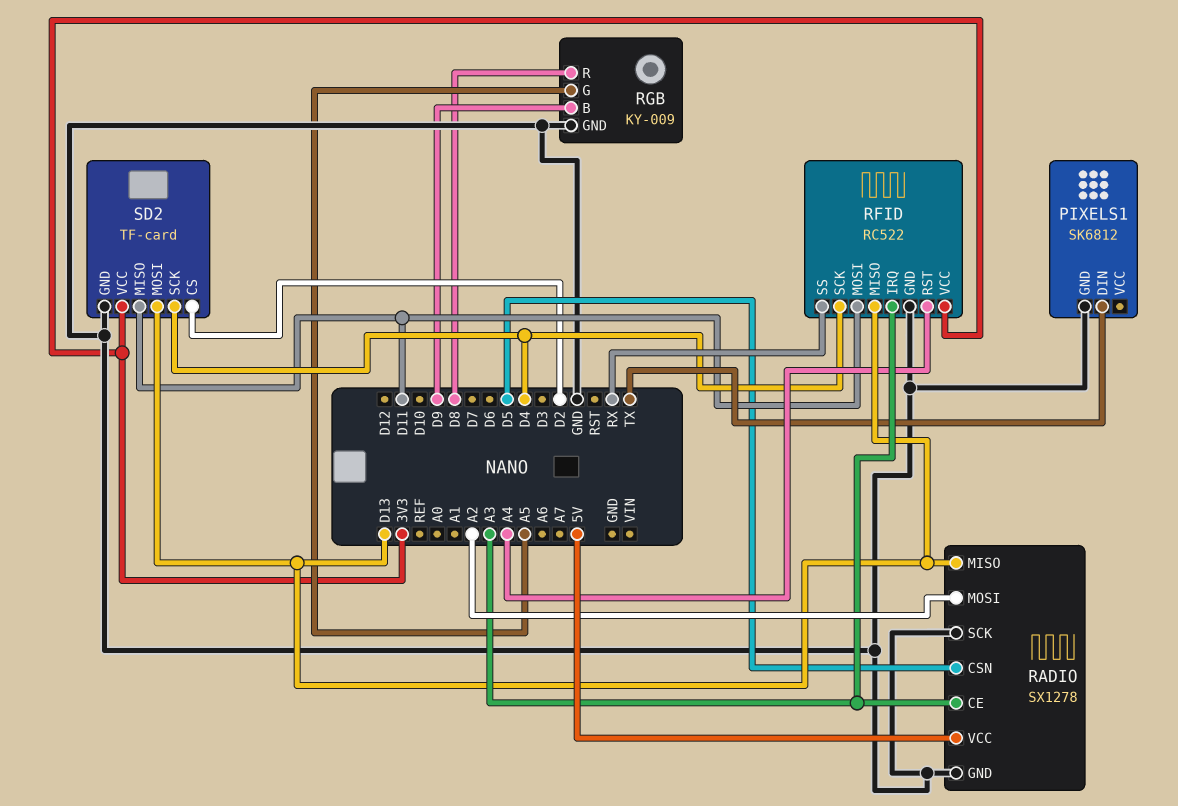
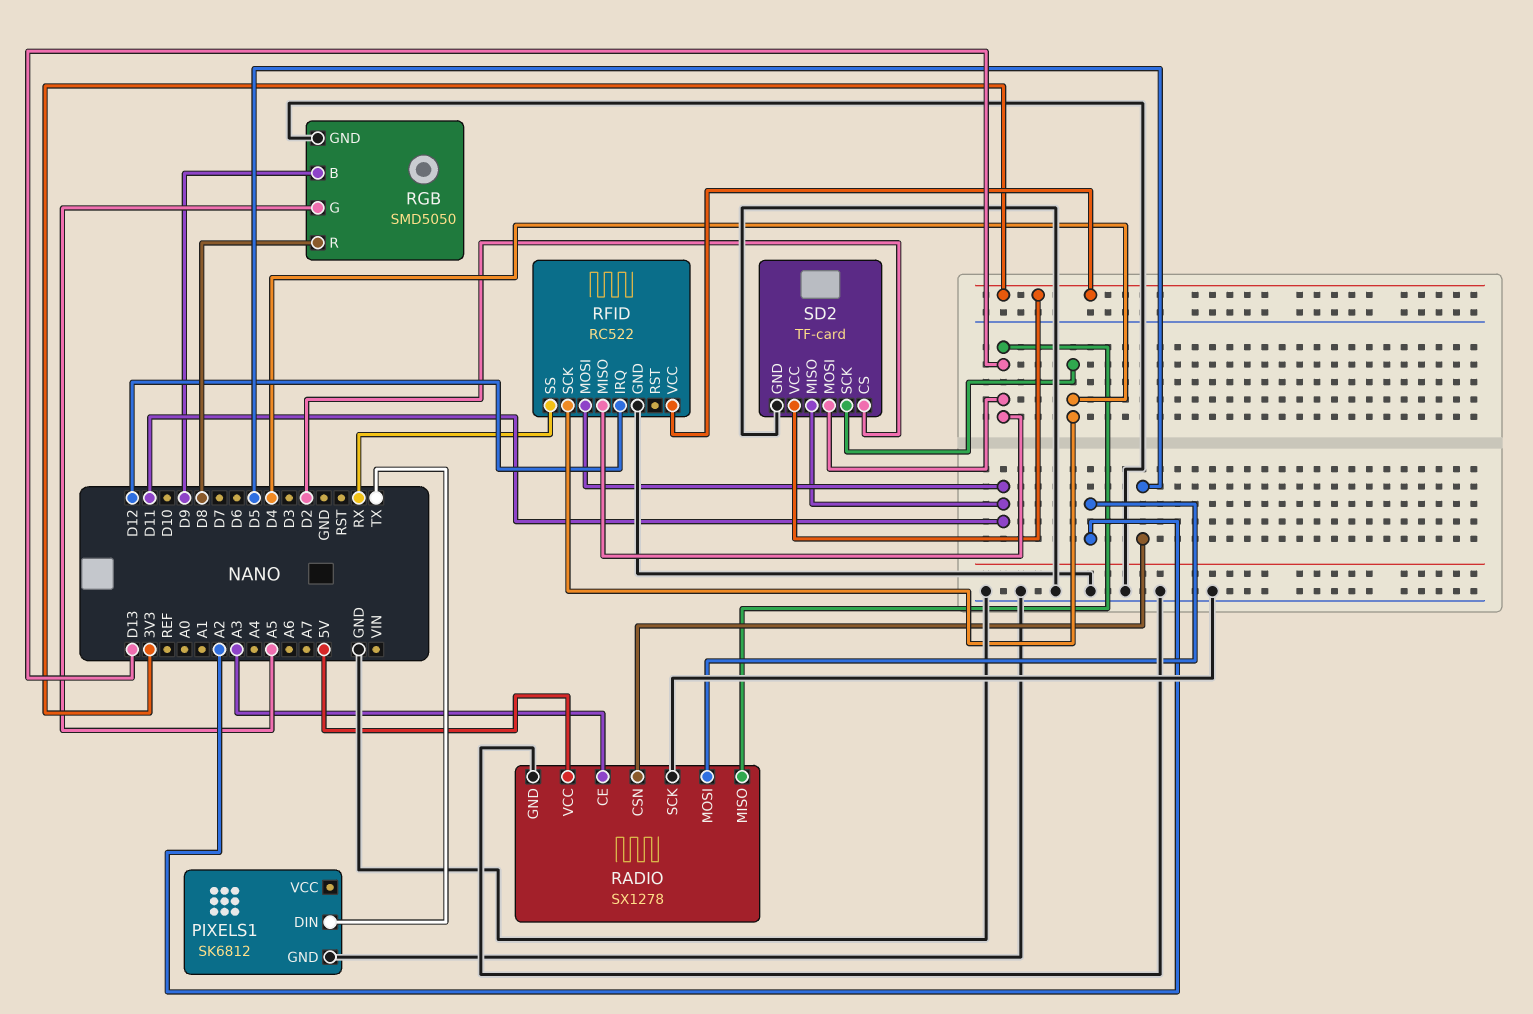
RFID pin IRQ: A3 -> D12
RFID pin RST: A4 -> none
RGB: KY-009 -> SMD5050

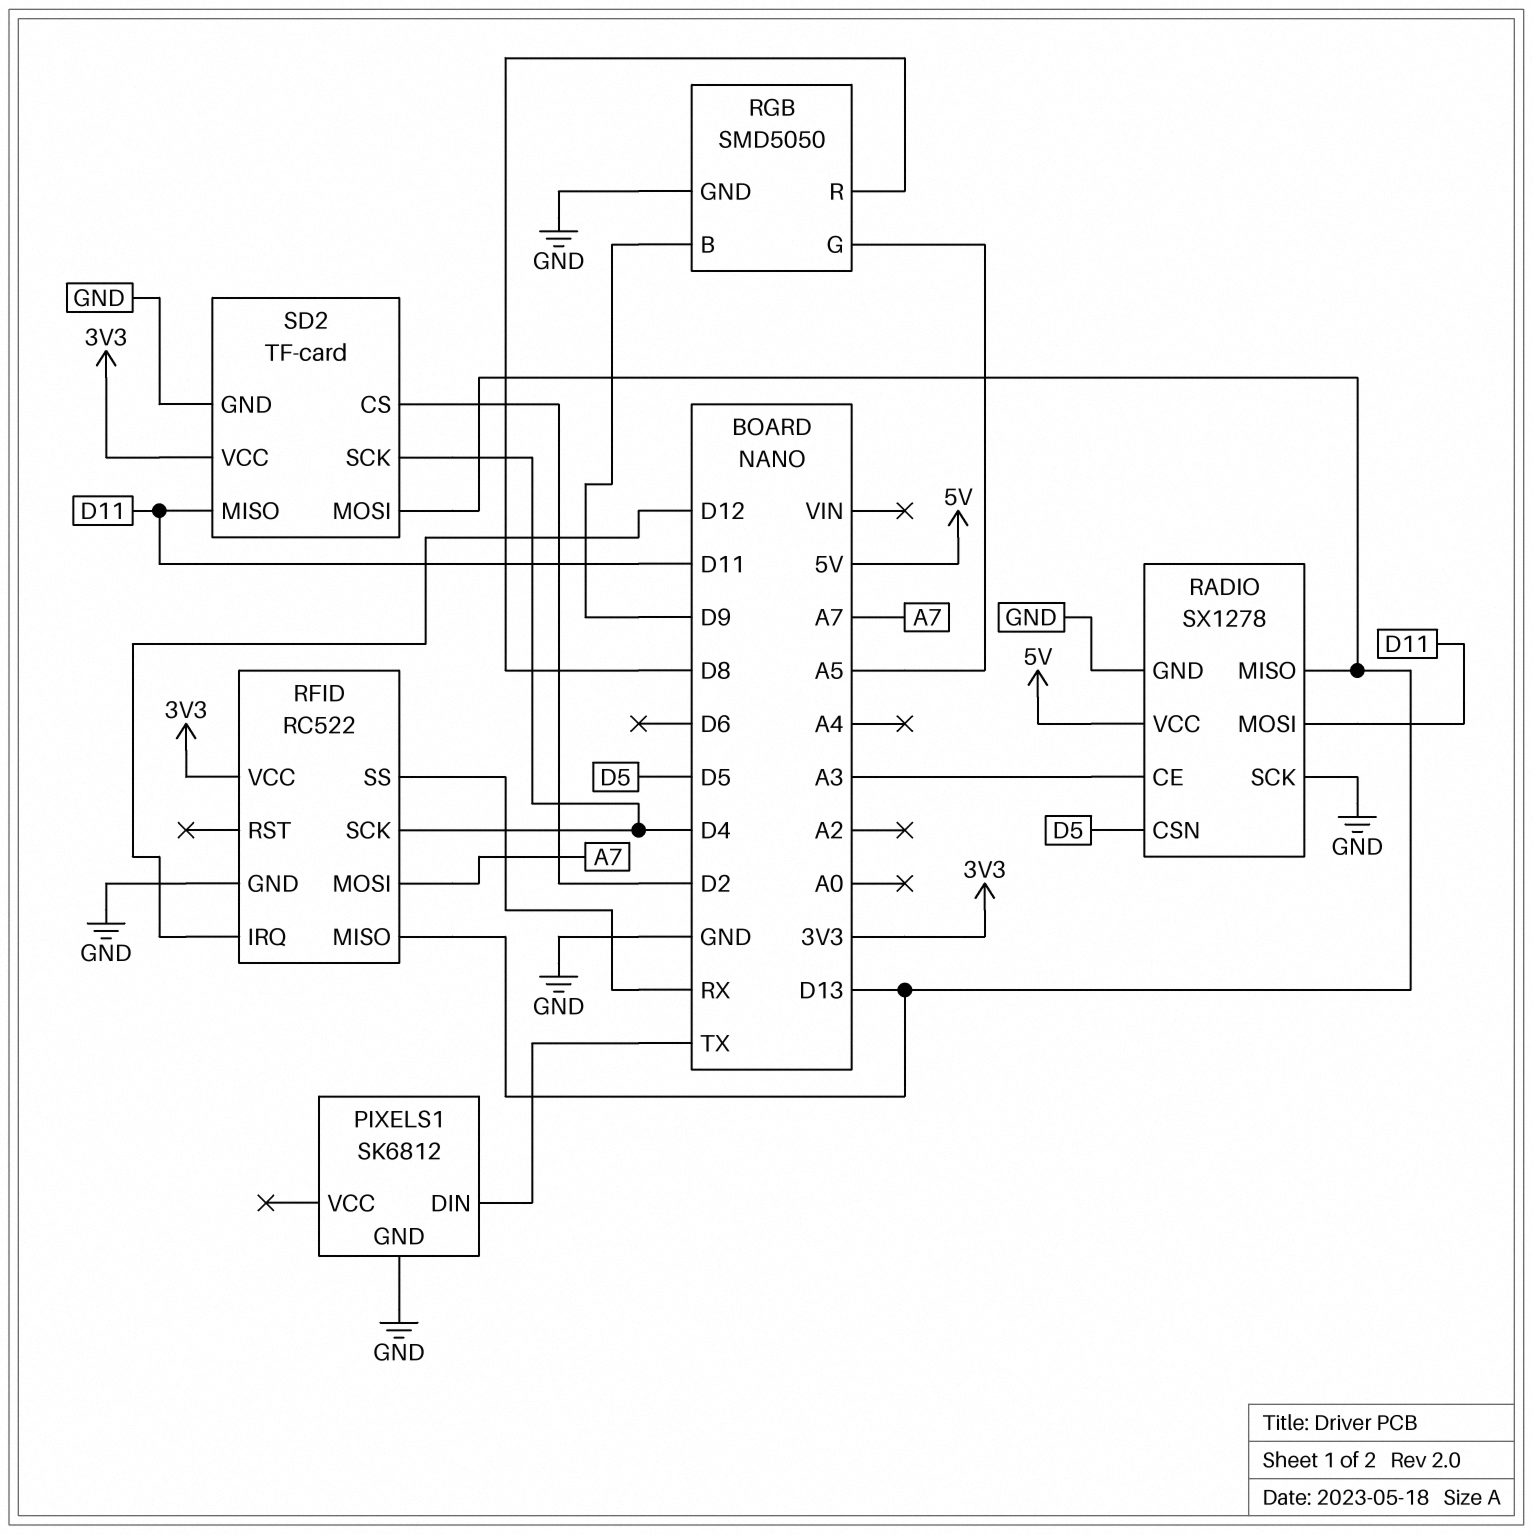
RADIO pin MOSI: A2 -> D11
RFID pin MOSI: D11 -> A7

